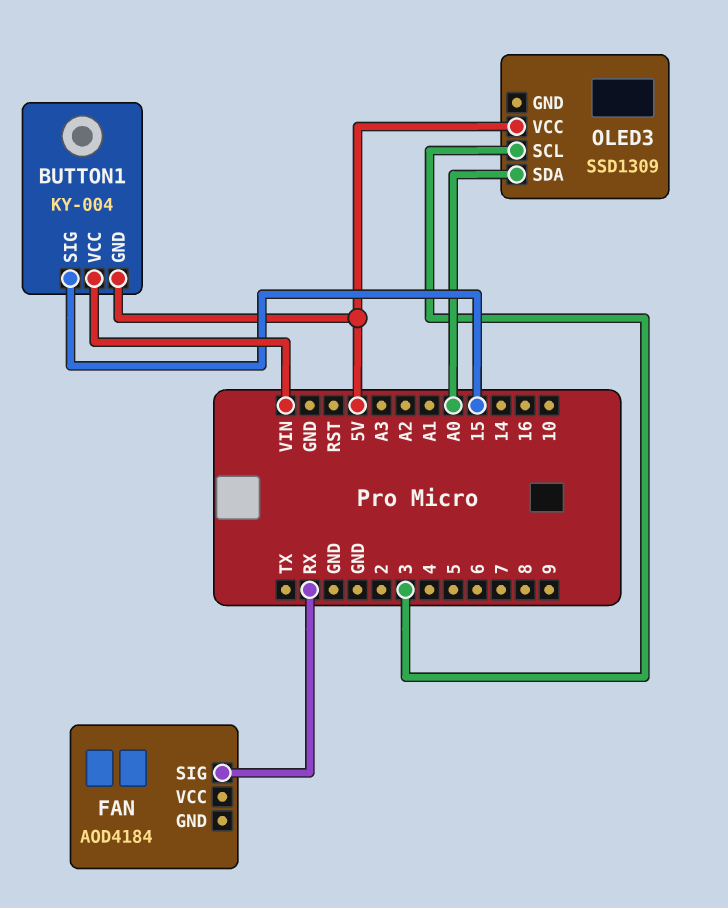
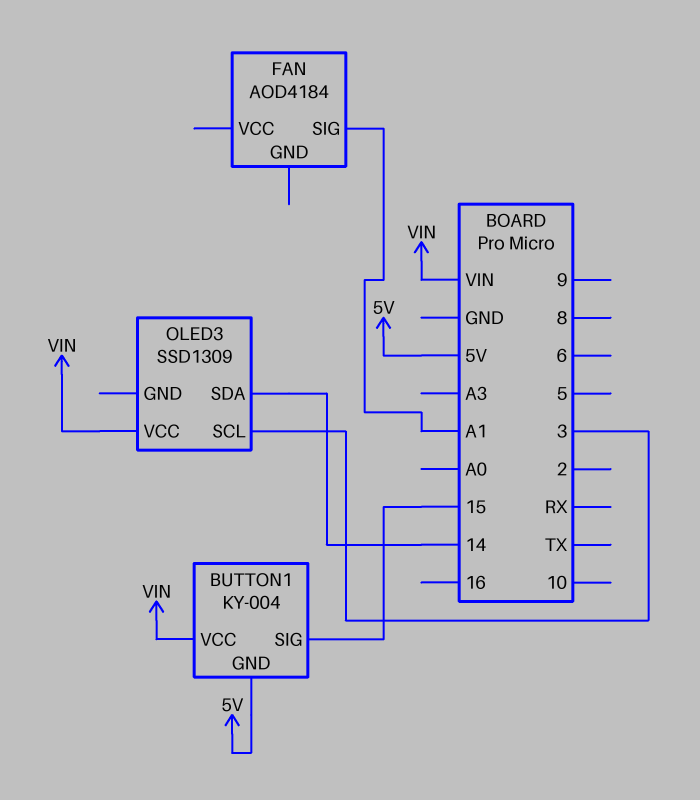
FAN pin SIG: RX -> A1
OLED3 pin SDA: A0 -> 14
OLED3 pin VCC: 5V -> VIN

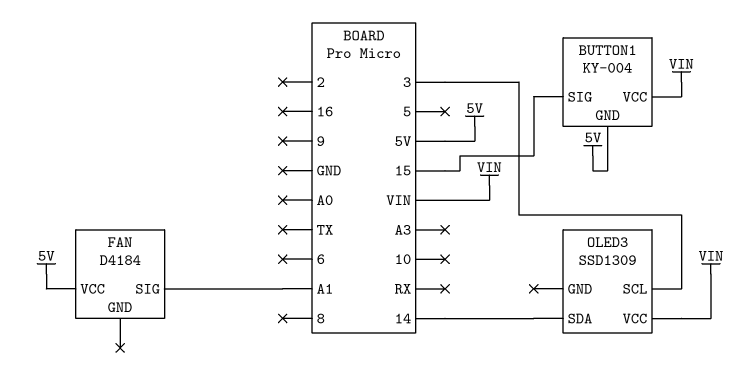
FAN: AOD4184 -> D4184
FAN pin VCC: none -> 5V

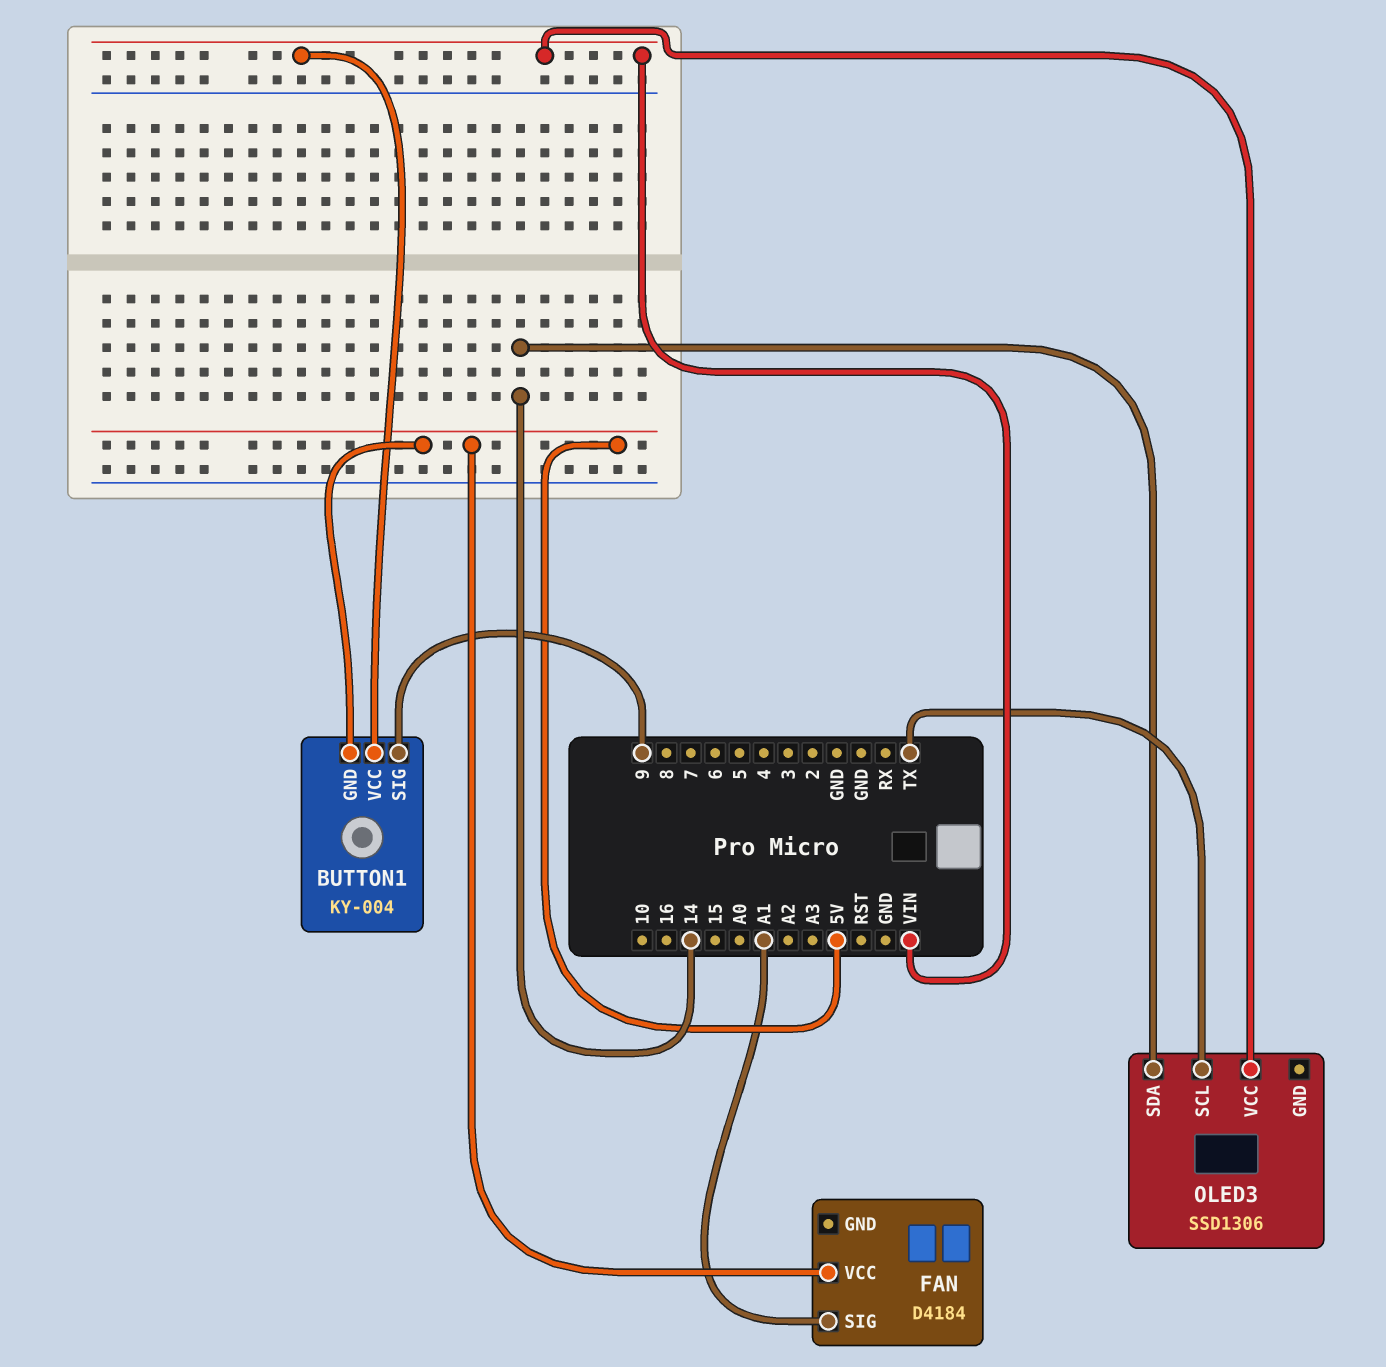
BUTTON1 pin SIG: 15 -> 9
OLED3: SSD1309 -> SSD1306
OLED3 pin SCL: 3 -> TX

